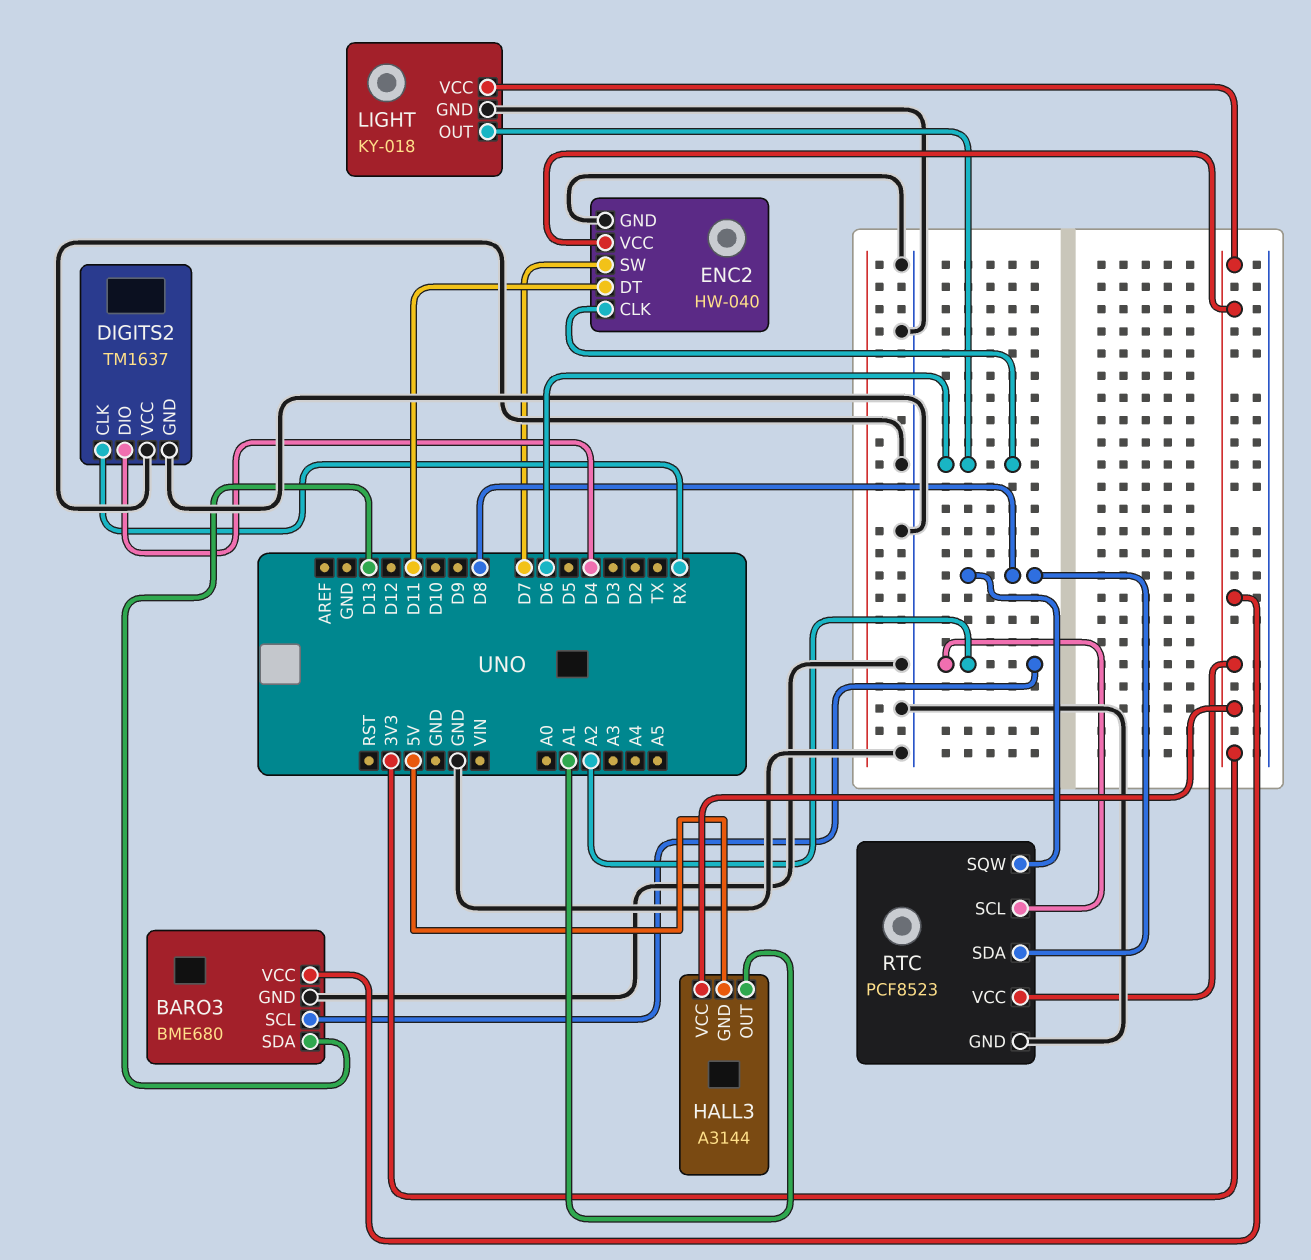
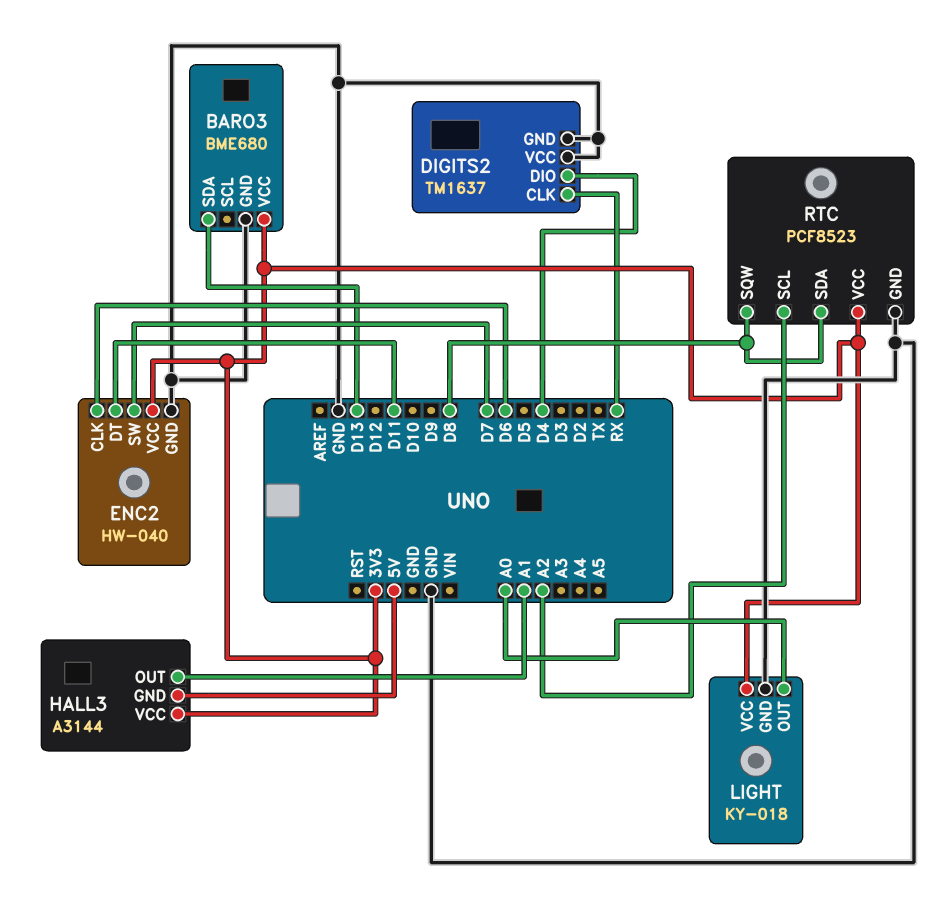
BARO3 pin SCL: A2 -> none
LIGHT pin OUT: D6 -> A0

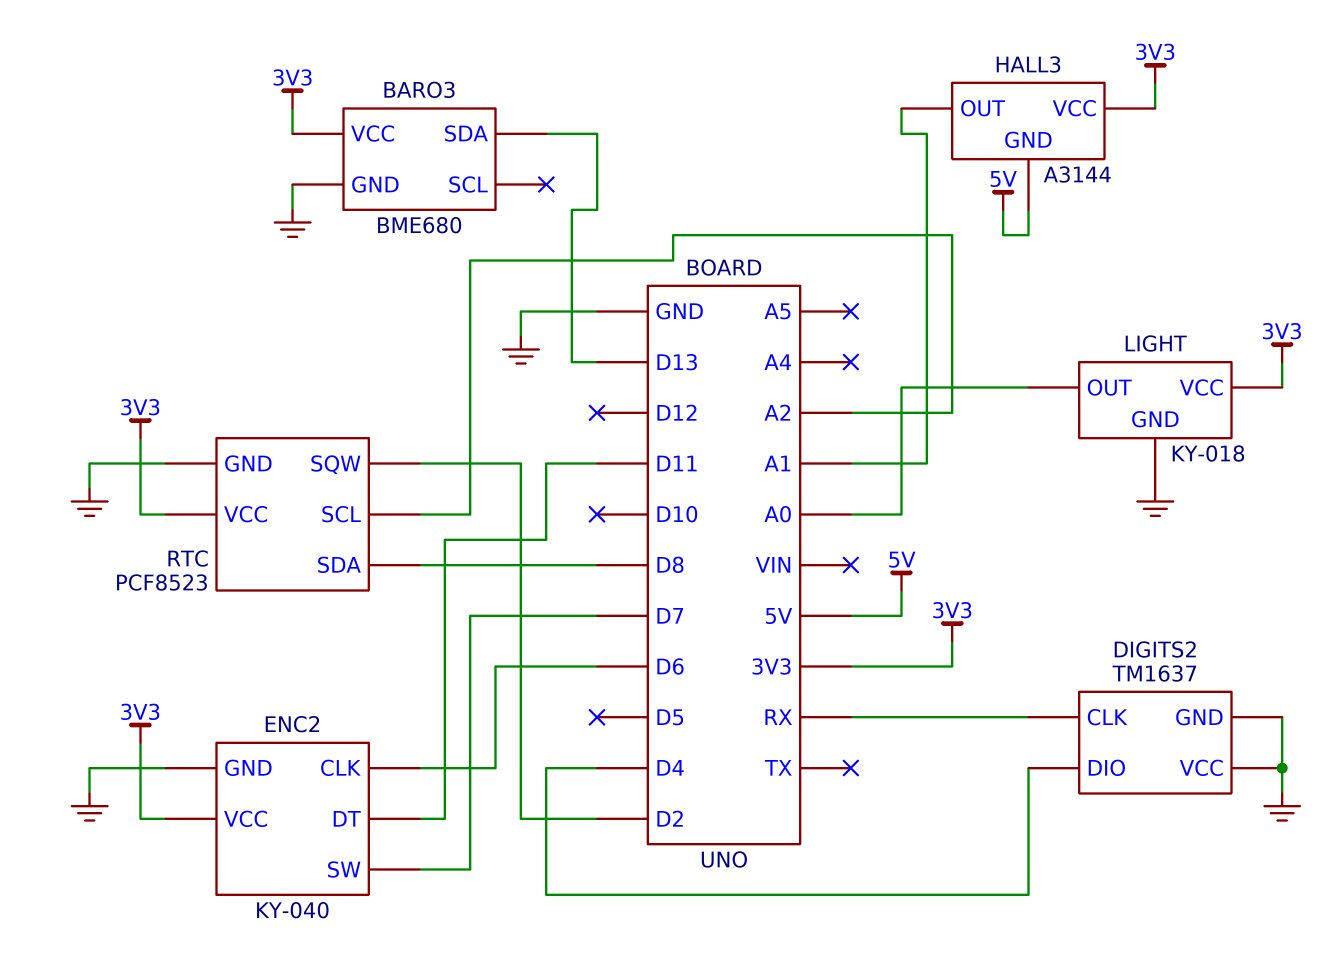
ENC2: HW-040 -> KY-040
RTC pin SQW: D8 -> D2

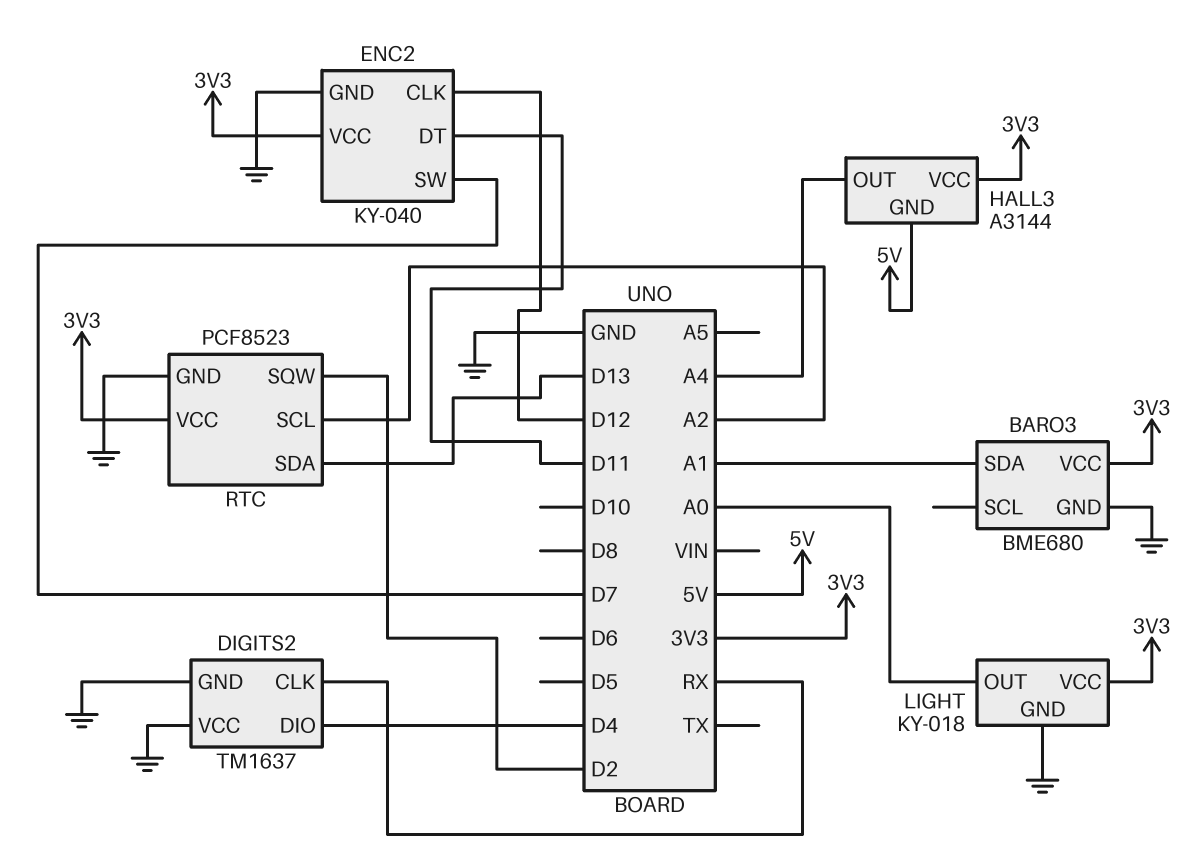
BARO3 pin SDA: D13 -> A1
ENC2 pin CLK: D6 -> D12
HALL3 pin OUT: A1 -> A4
RTC pin SDA: D8 -> D13

